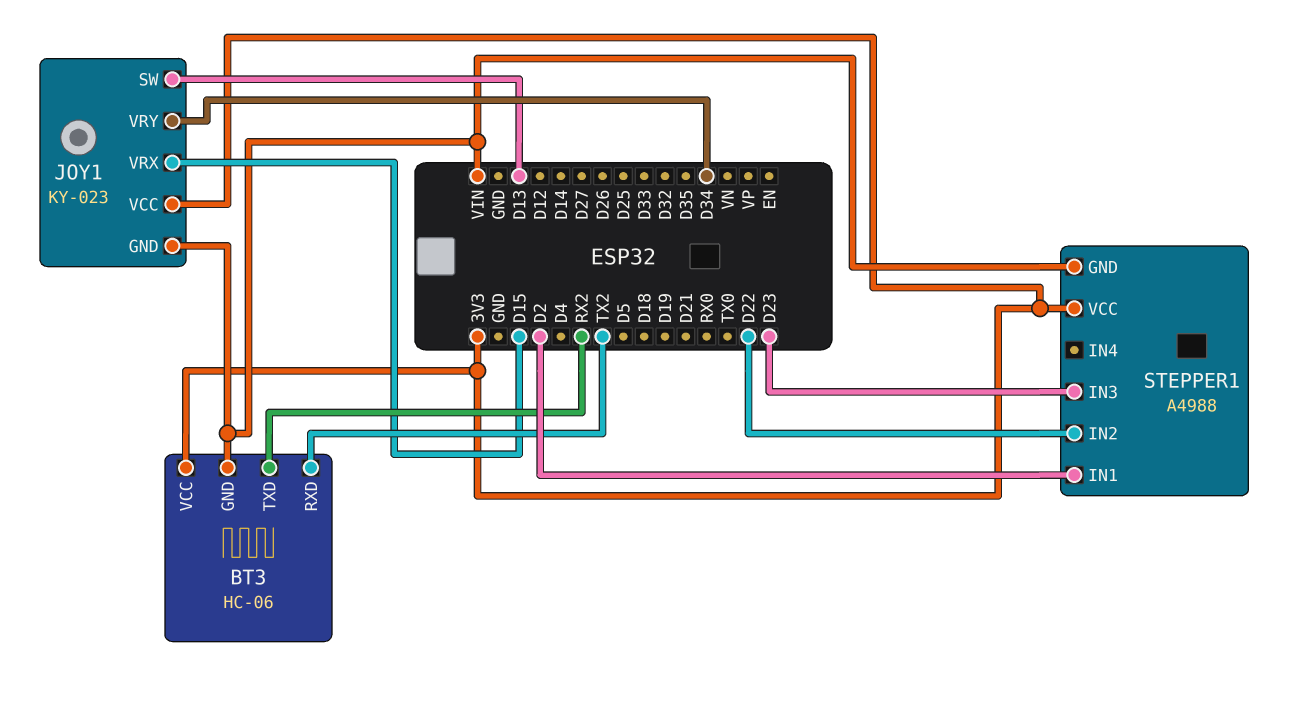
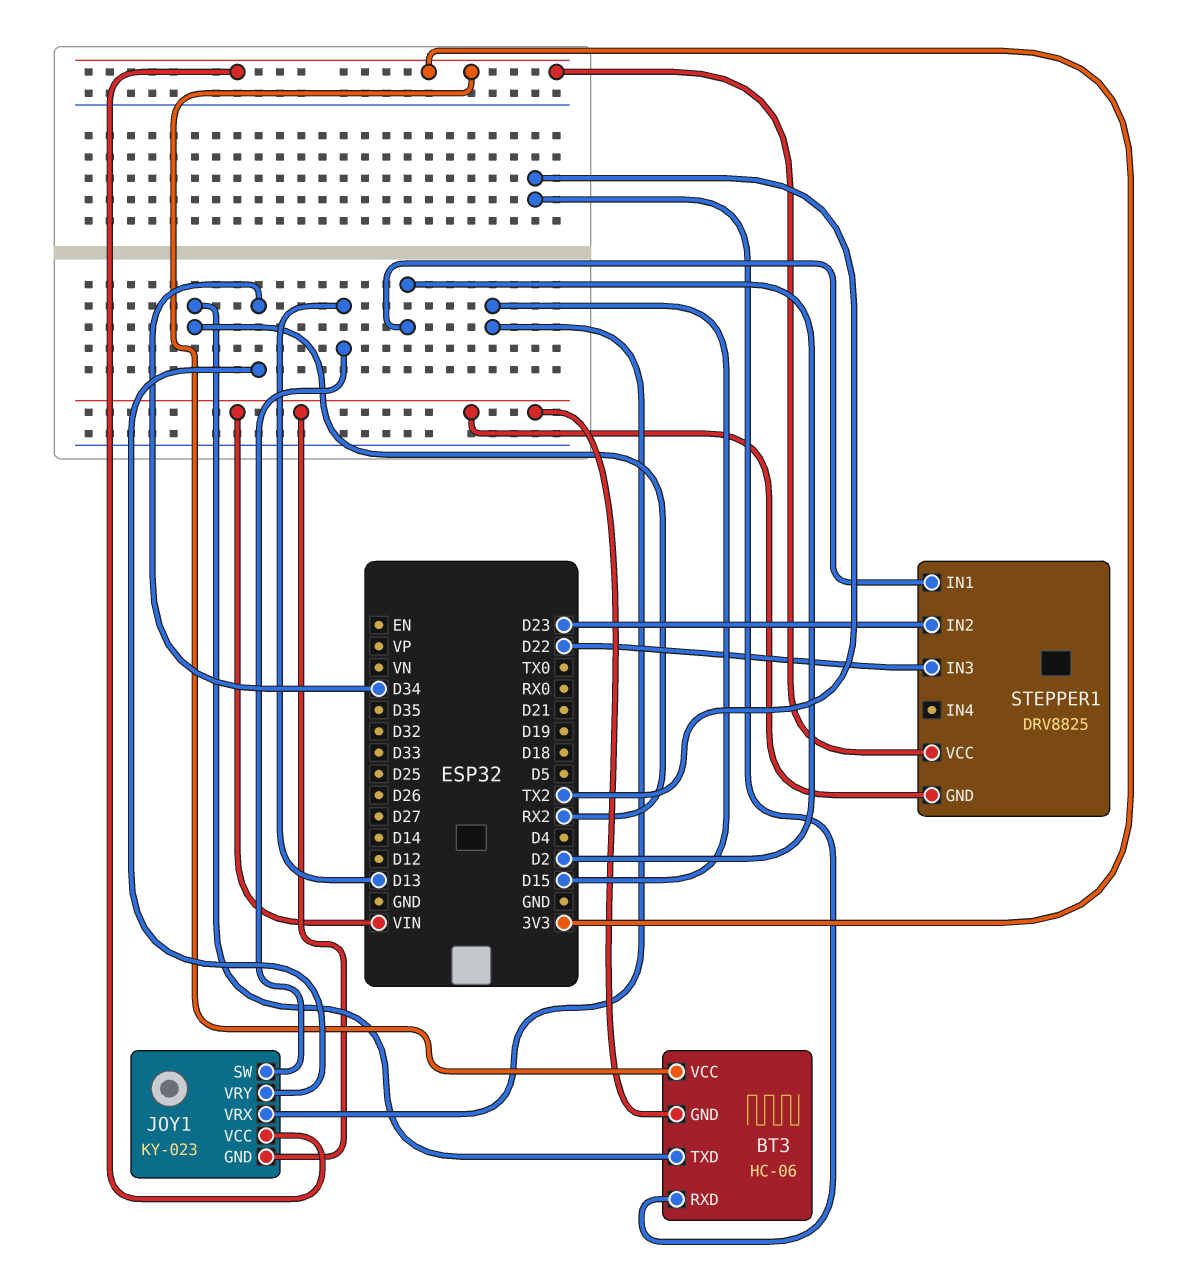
STEPPER1: A4988 -> DRV8825
STEPPER1 pin IN2: D22 -> D23
STEPPER1 pin IN3: D23 -> D22

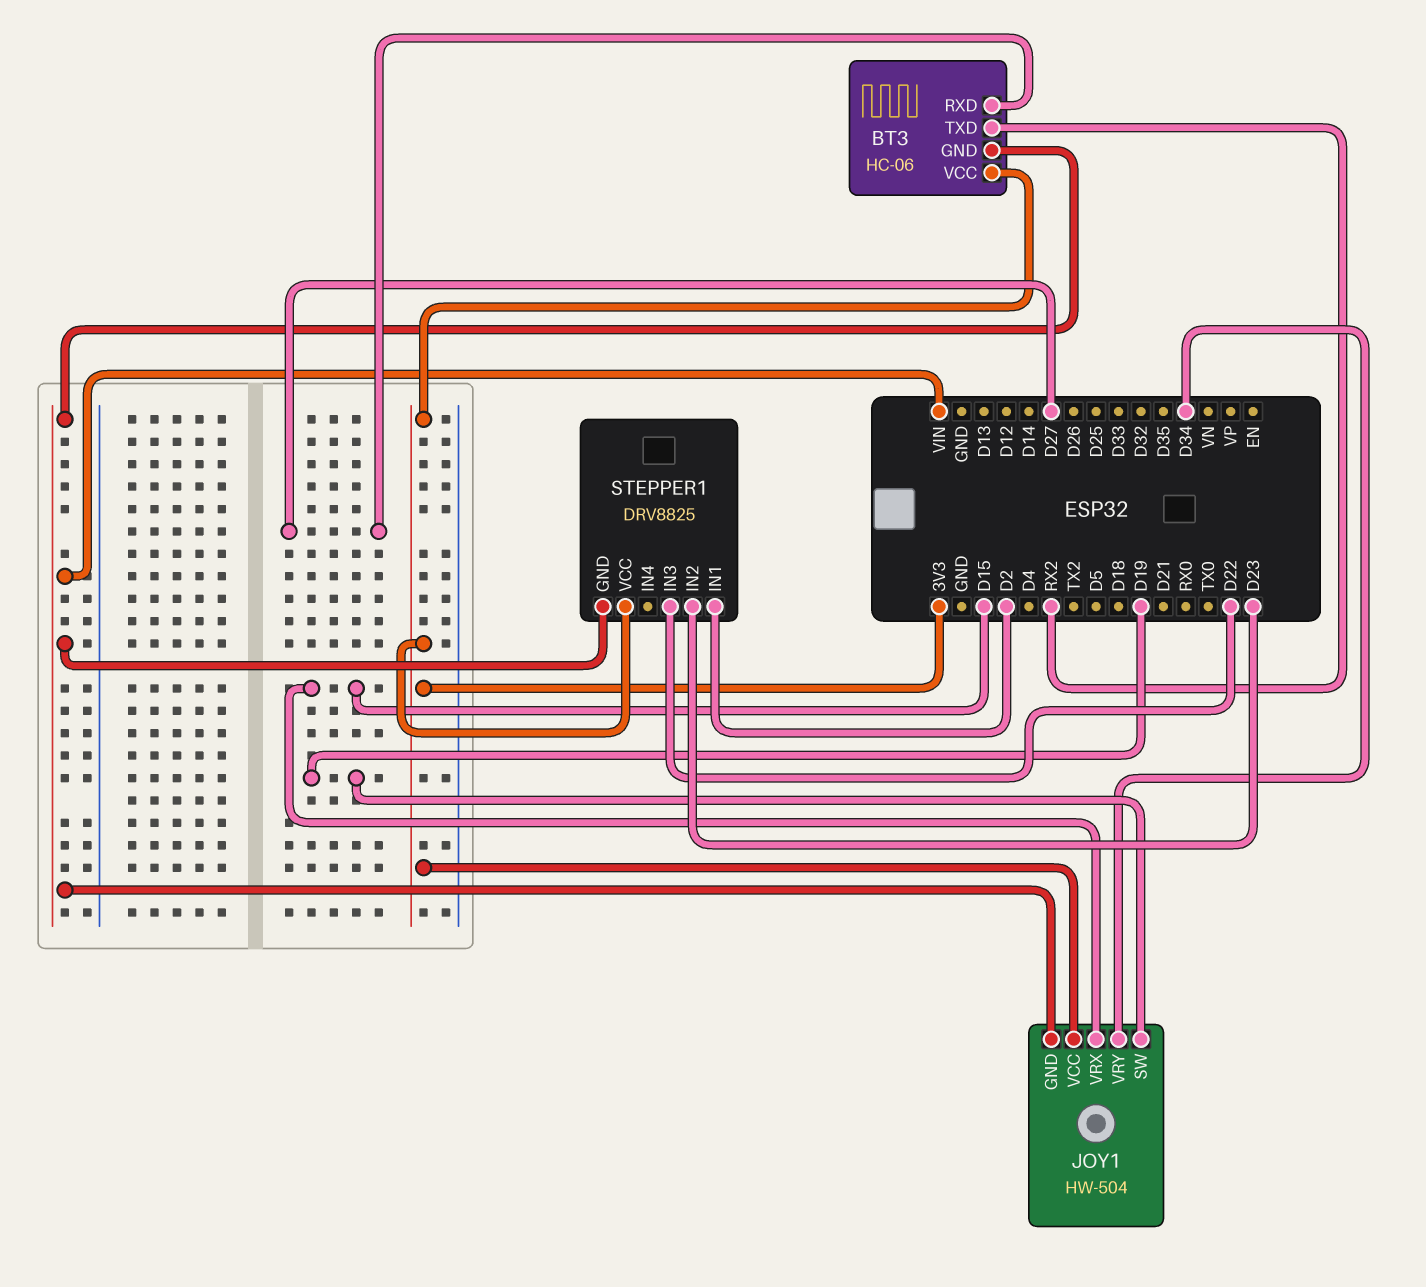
BT3 pin RXD: TX2 -> D27
JOY1: KY-023 -> HW-504
JOY1 pin SW: D13 -> D19

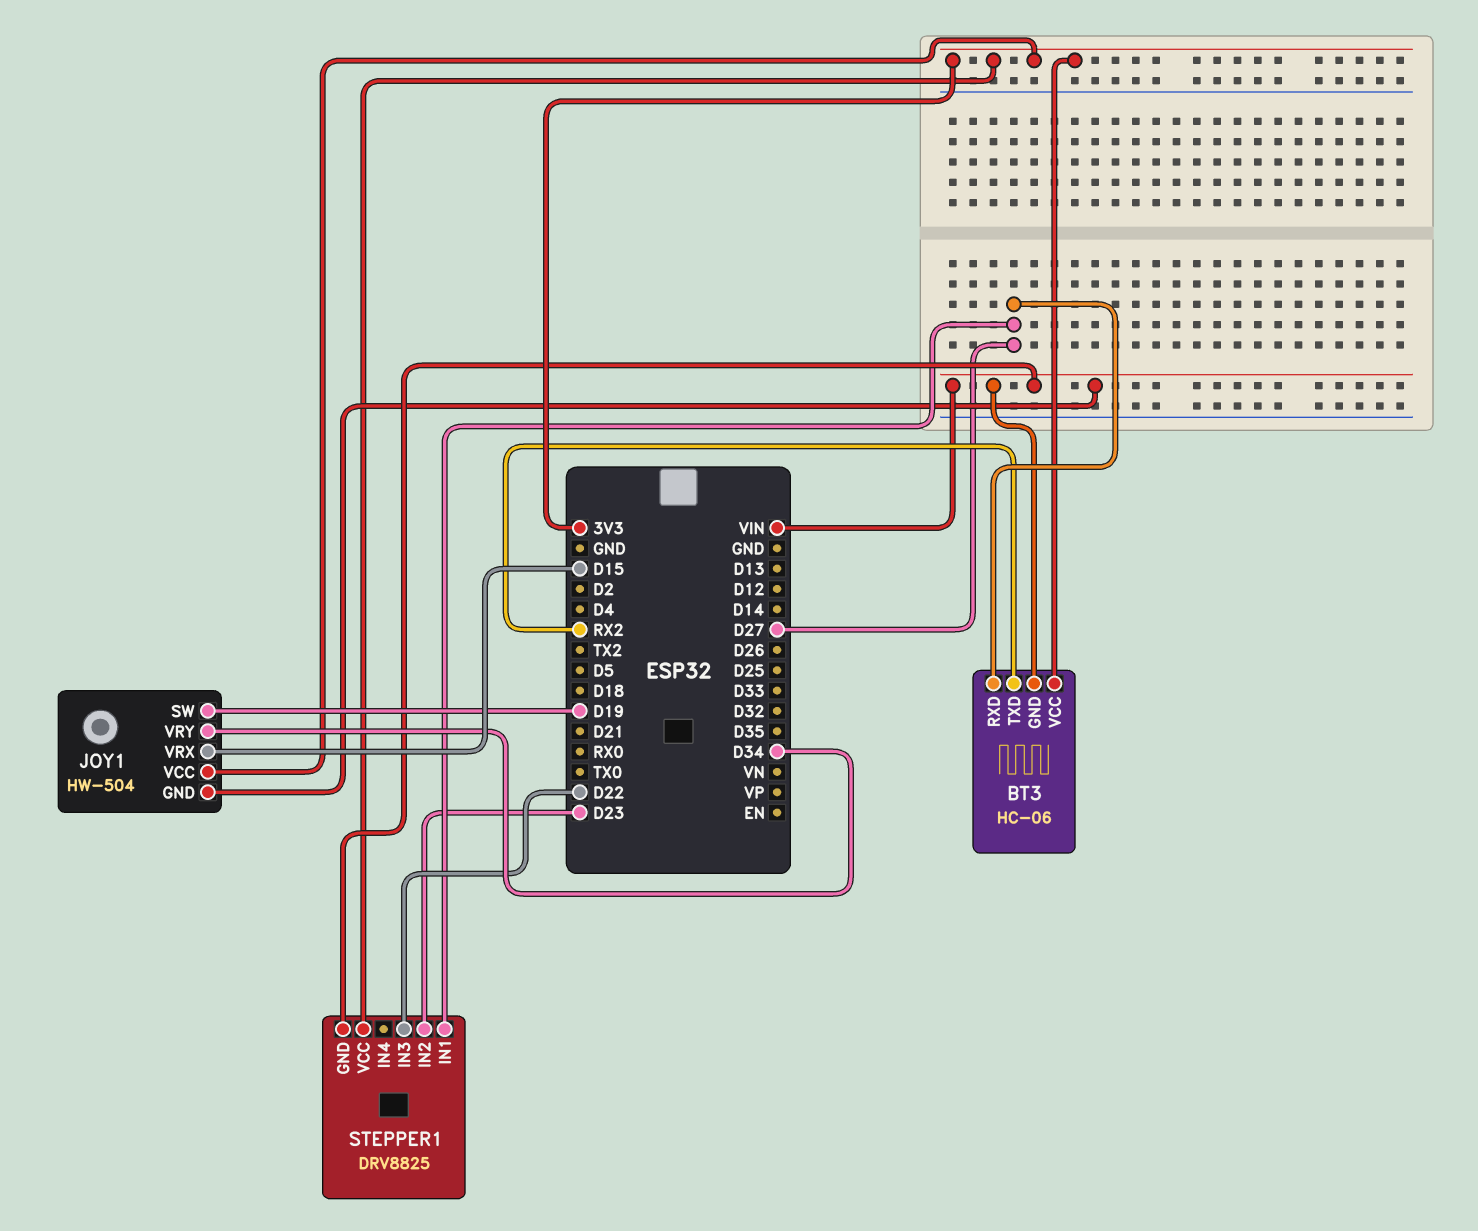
STEPPER1 pin IN1: D2 -> D27

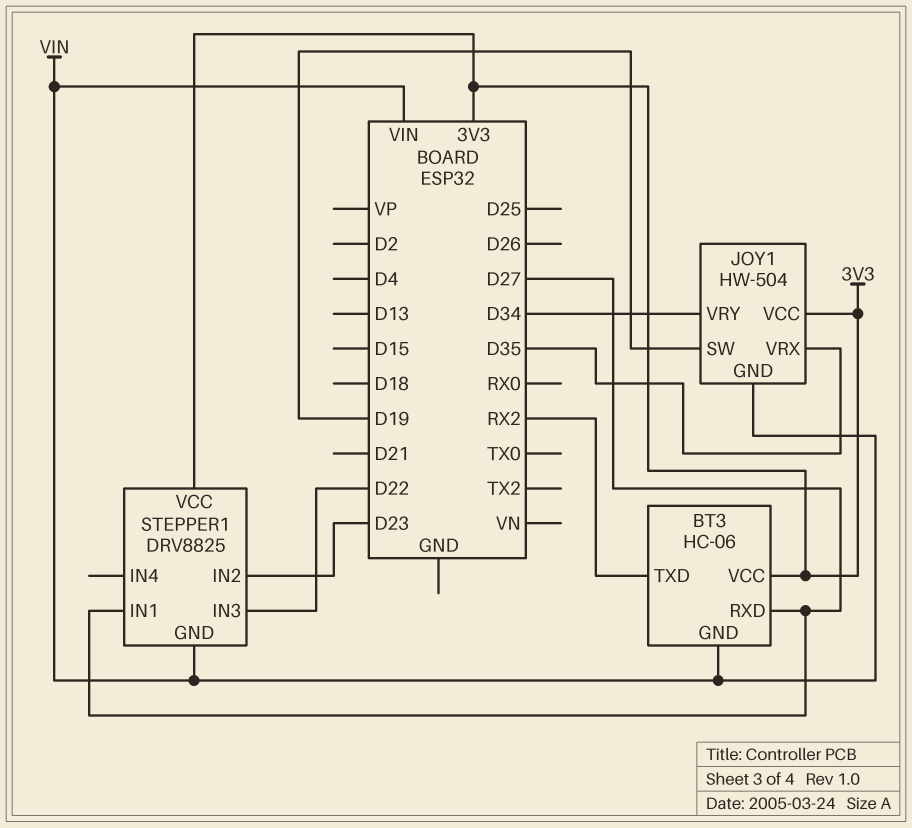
JOY1 pin VRX: D15 -> D35

